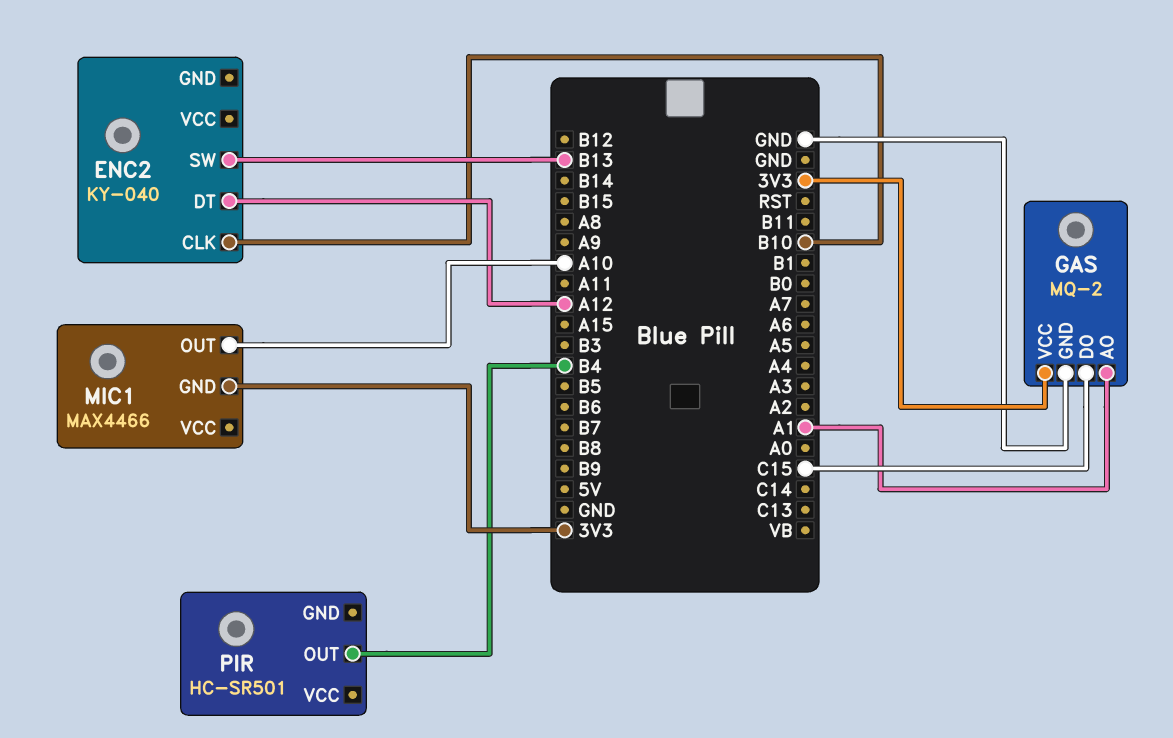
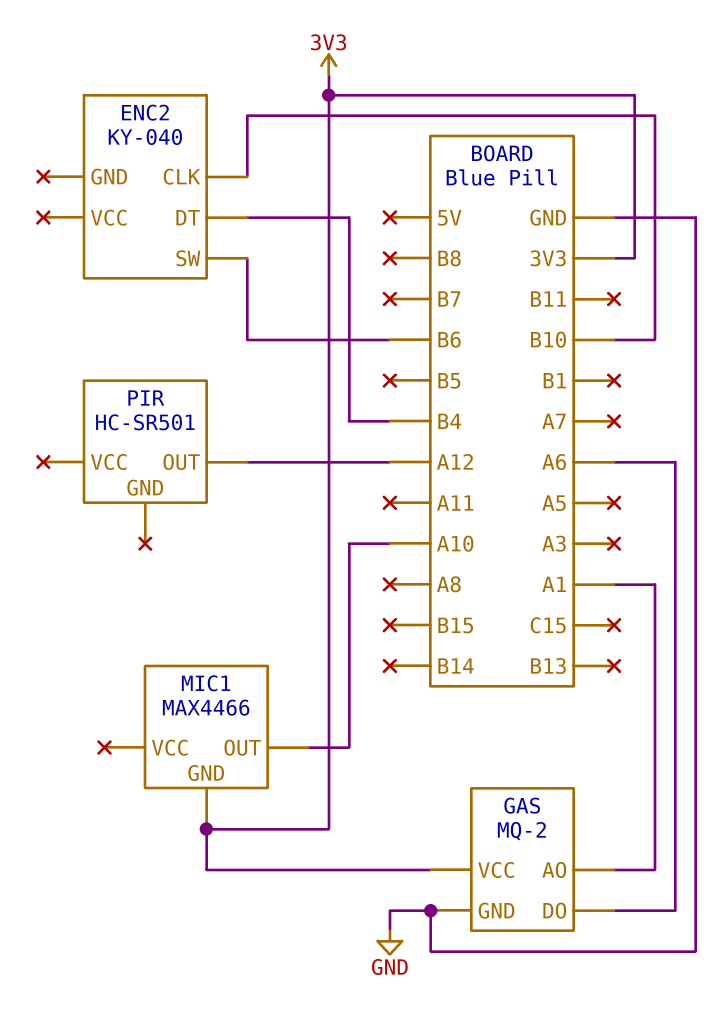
ENC2 pin DT: A12 -> B4
ENC2 pin SW: B13 -> B6
GAS pin DO: C15 -> A6
PIR pin OUT: B4 -> A12

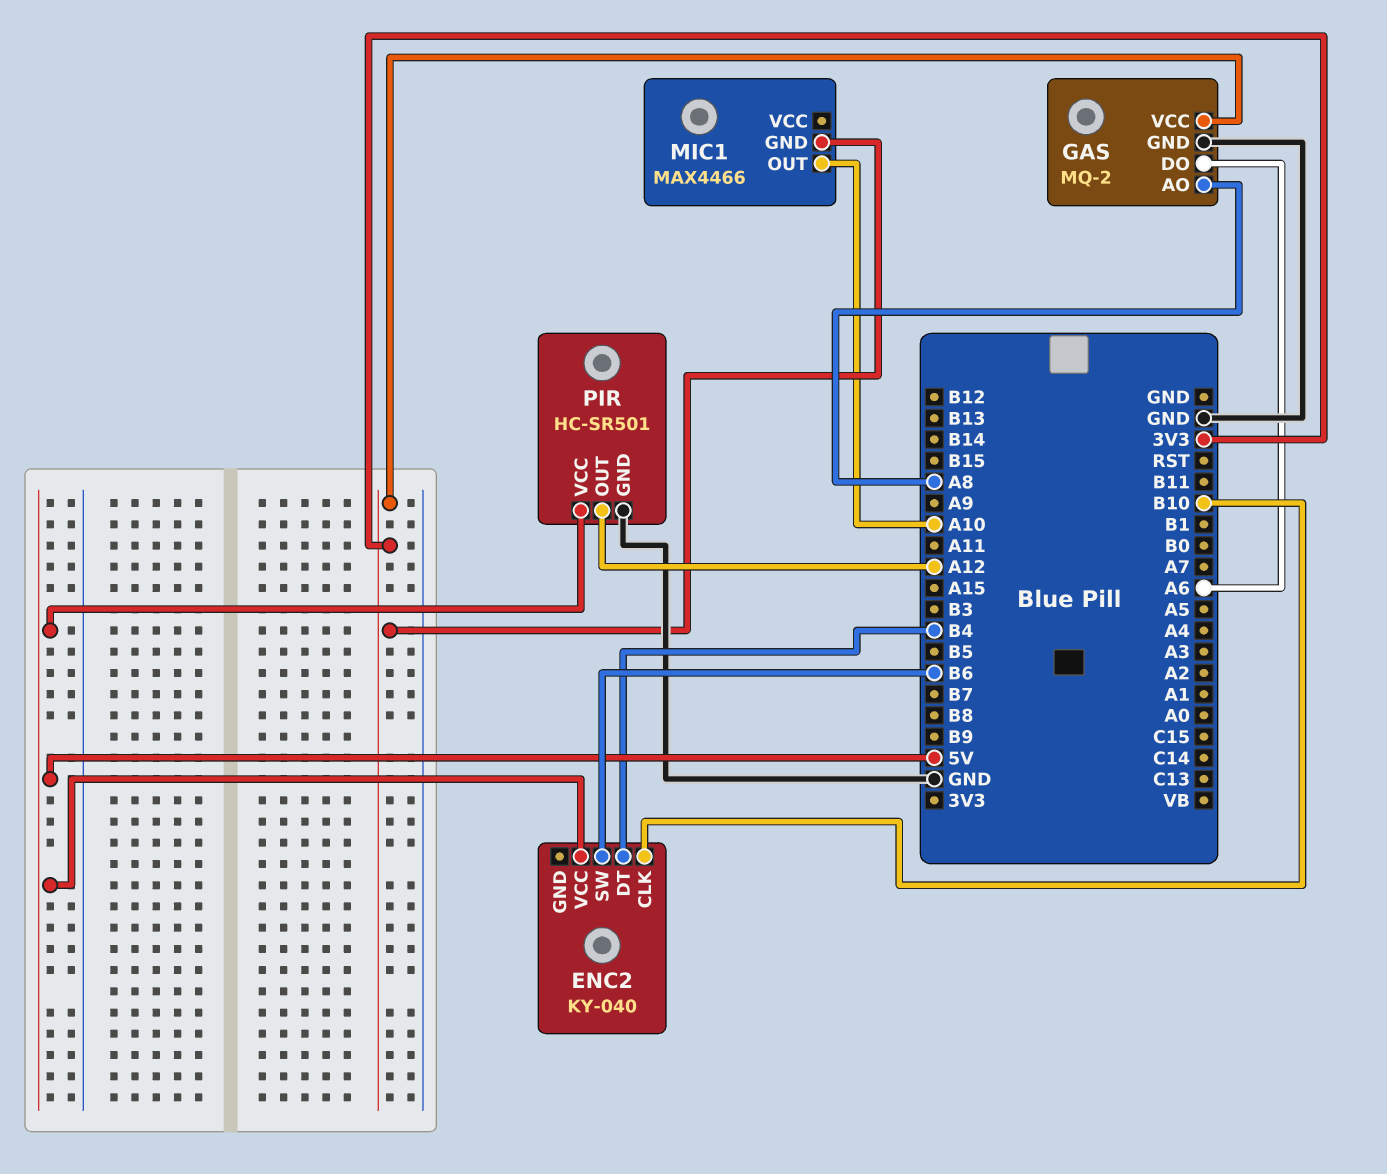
ENC2 pin VCC: none -> 5V
GAS pin AO: A1 -> A8
PIR pin GND: none -> GND
PIR pin VCC: none -> 5V

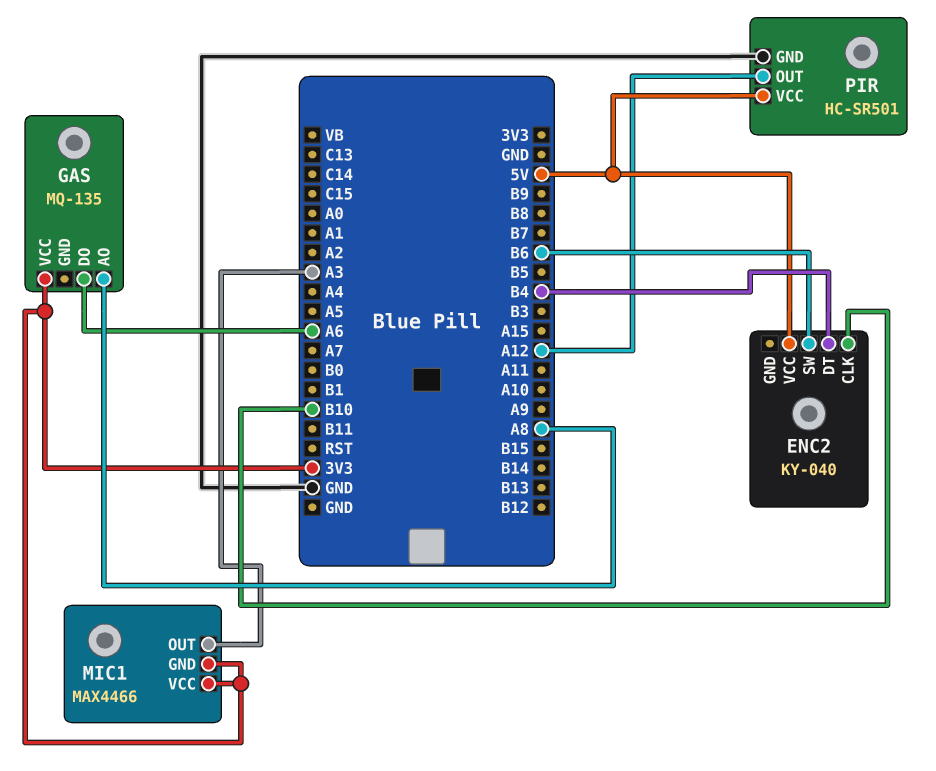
GAS: MQ-2 -> MQ-135
GAS pin GND: GND -> none
MIC1 pin OUT: A10 -> A3
MIC1 pin VCC: none -> 3V3

